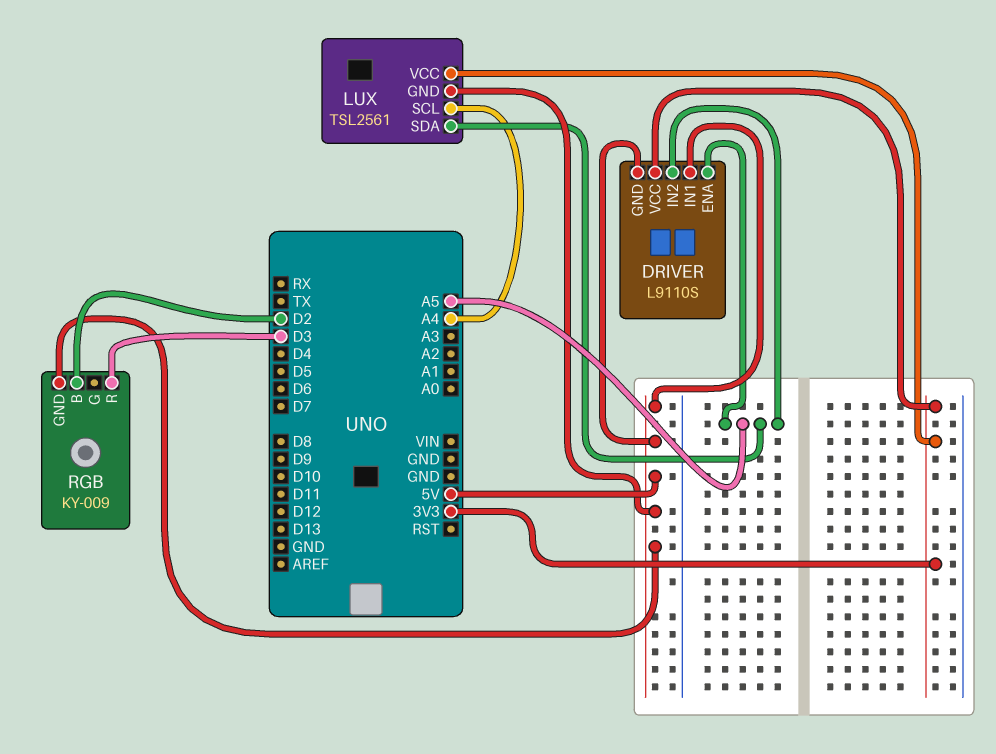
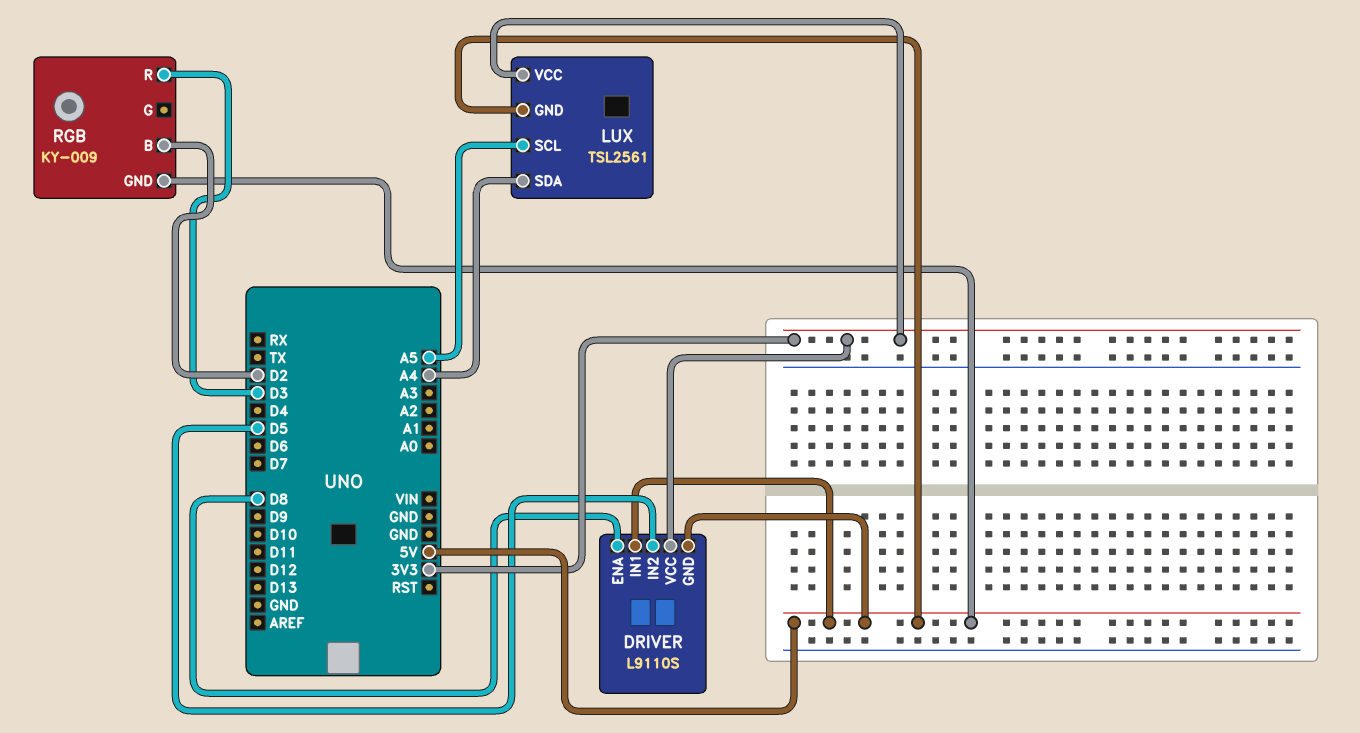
DRIVER pin ENA: A5 -> D8
DRIVER pin IN2: A5 -> D5
LUX pin SCL: A4 -> A5
LUX pin SDA: A5 -> A4

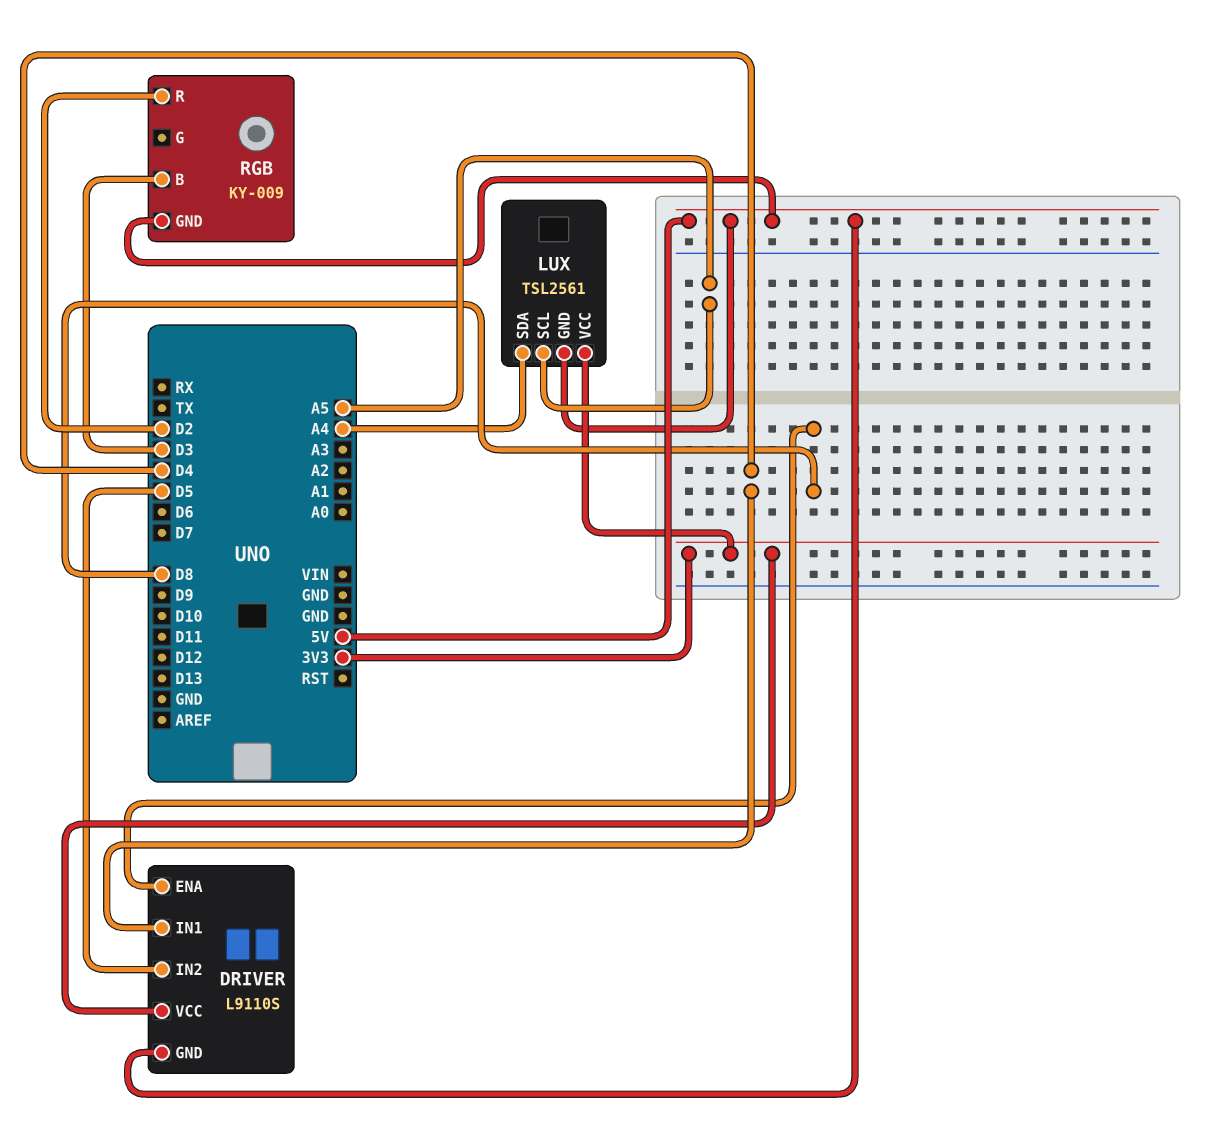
DRIVER pin IN1: 5V -> D4
RGB pin B: D2 -> D3
RGB pin R: D3 -> D2

